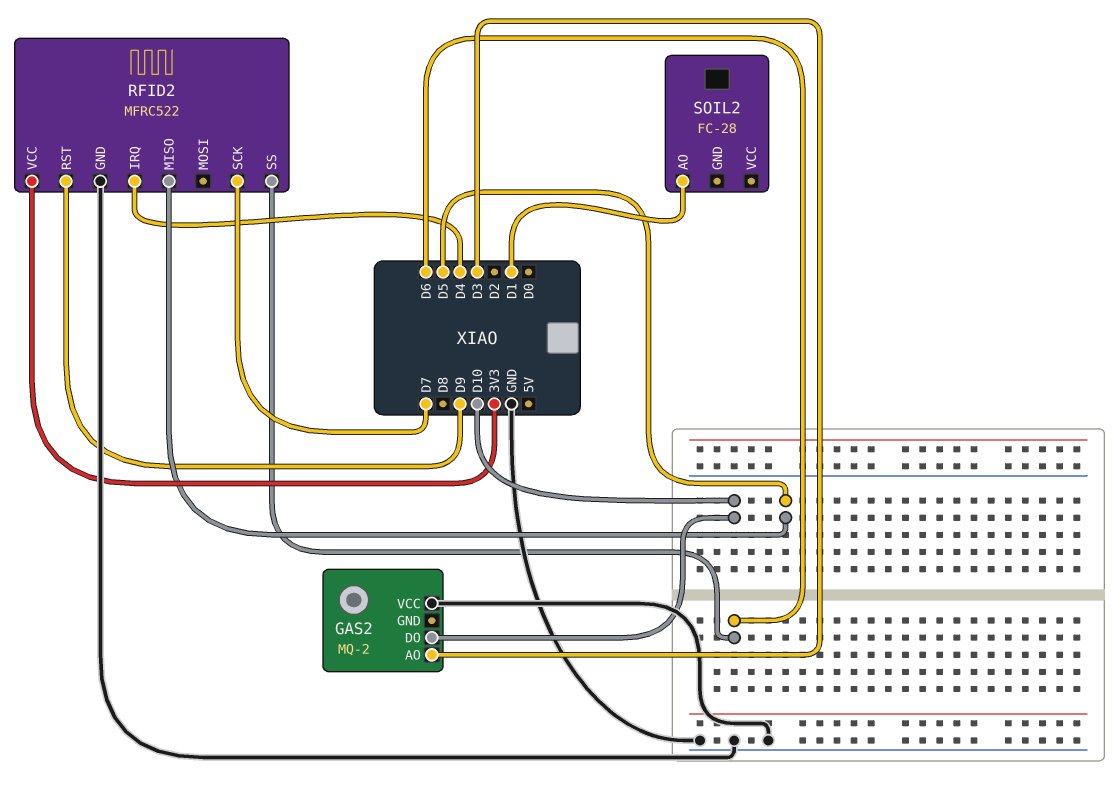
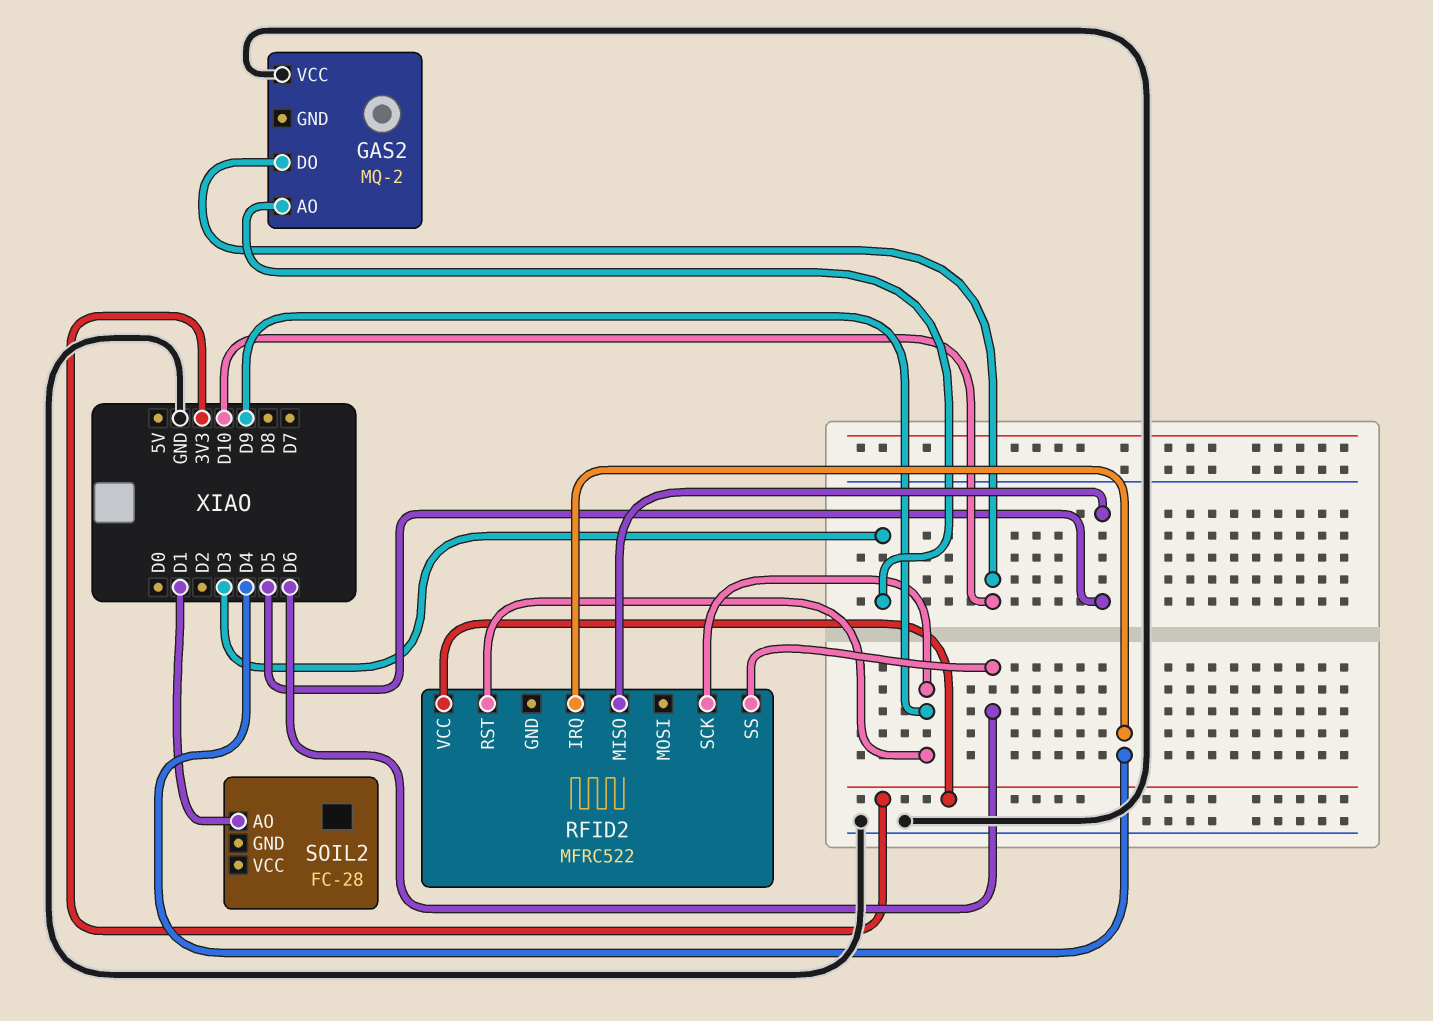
RFID2 pin GND: GND -> none
RFID2 pin SCK: D7 -> D9

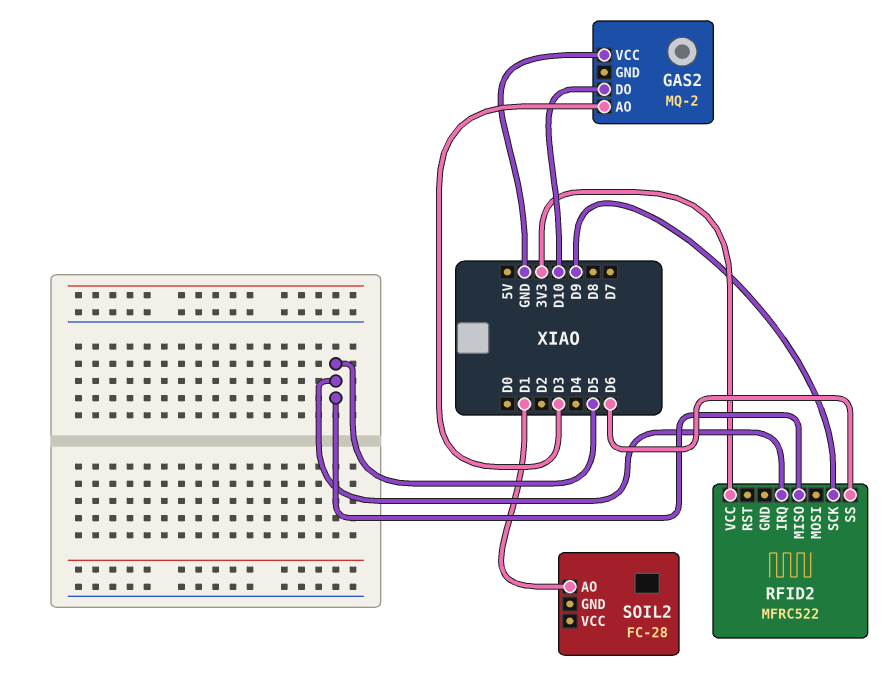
RFID2 pin IRQ: D4 -> D5
RFID2 pin RST: D9 -> none

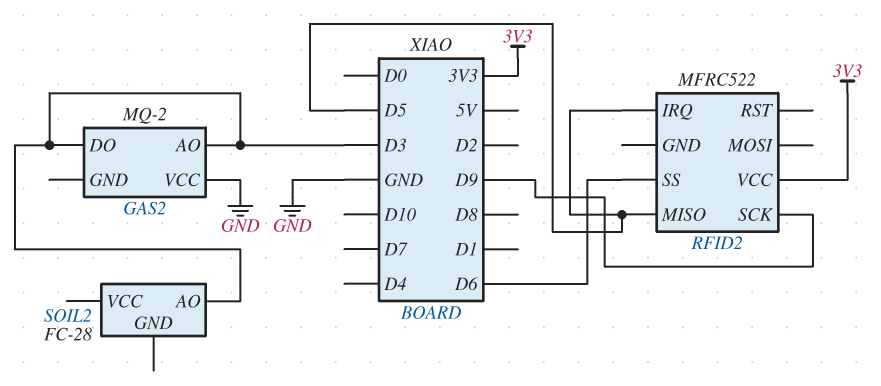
GAS2 pin DO: D10 -> D3
SOIL2 pin AO: D1 -> D3

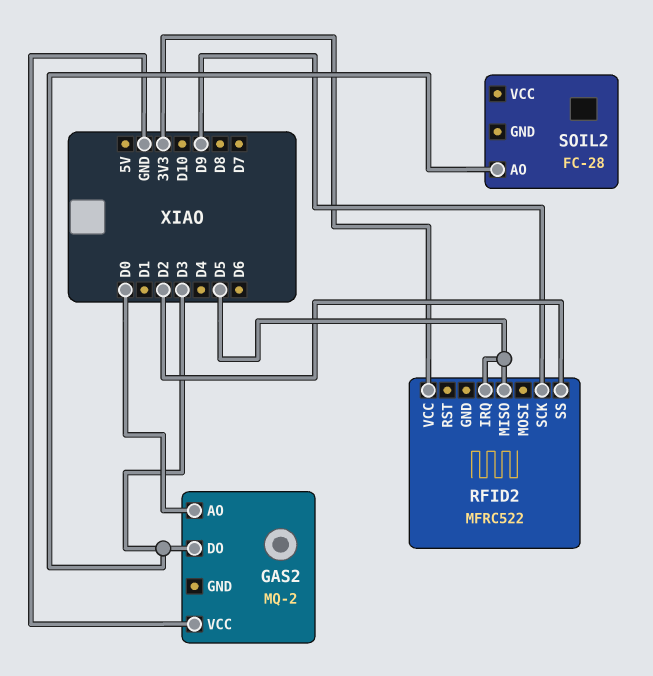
GAS2 pin AO: D3 -> D0
RFID2 pin SS: D6 -> D2

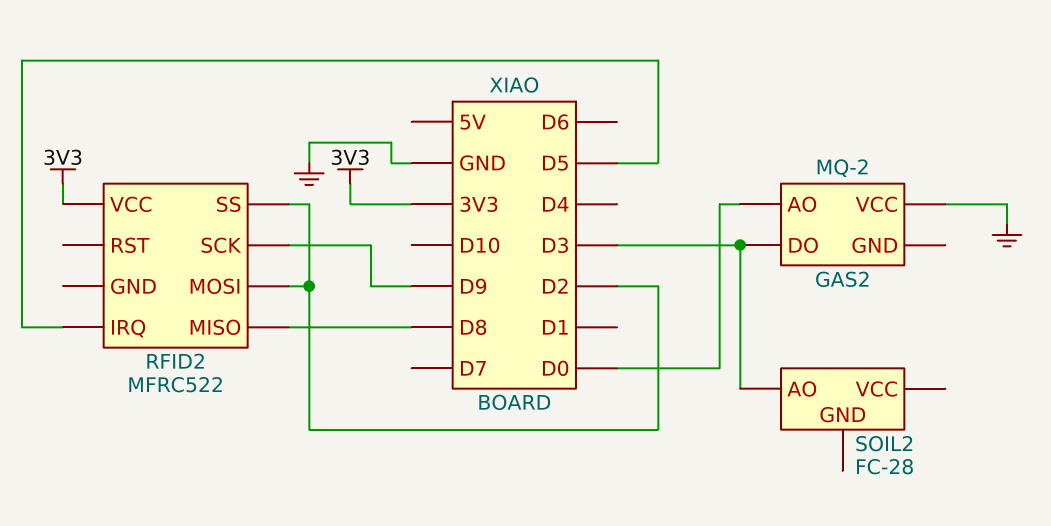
RFID2 pin MISO: D5 -> D8
RFID2 pin MOSI: none -> D2

